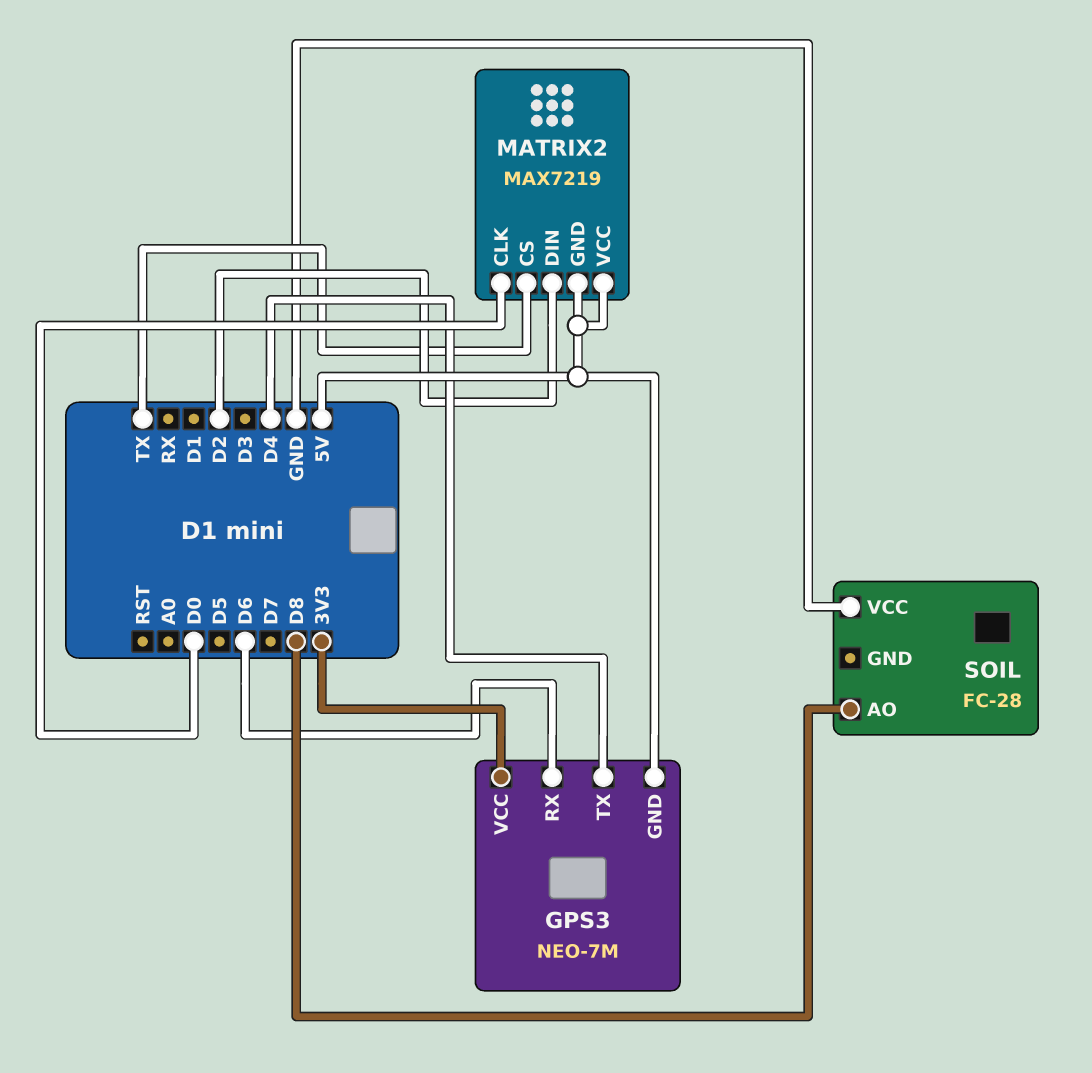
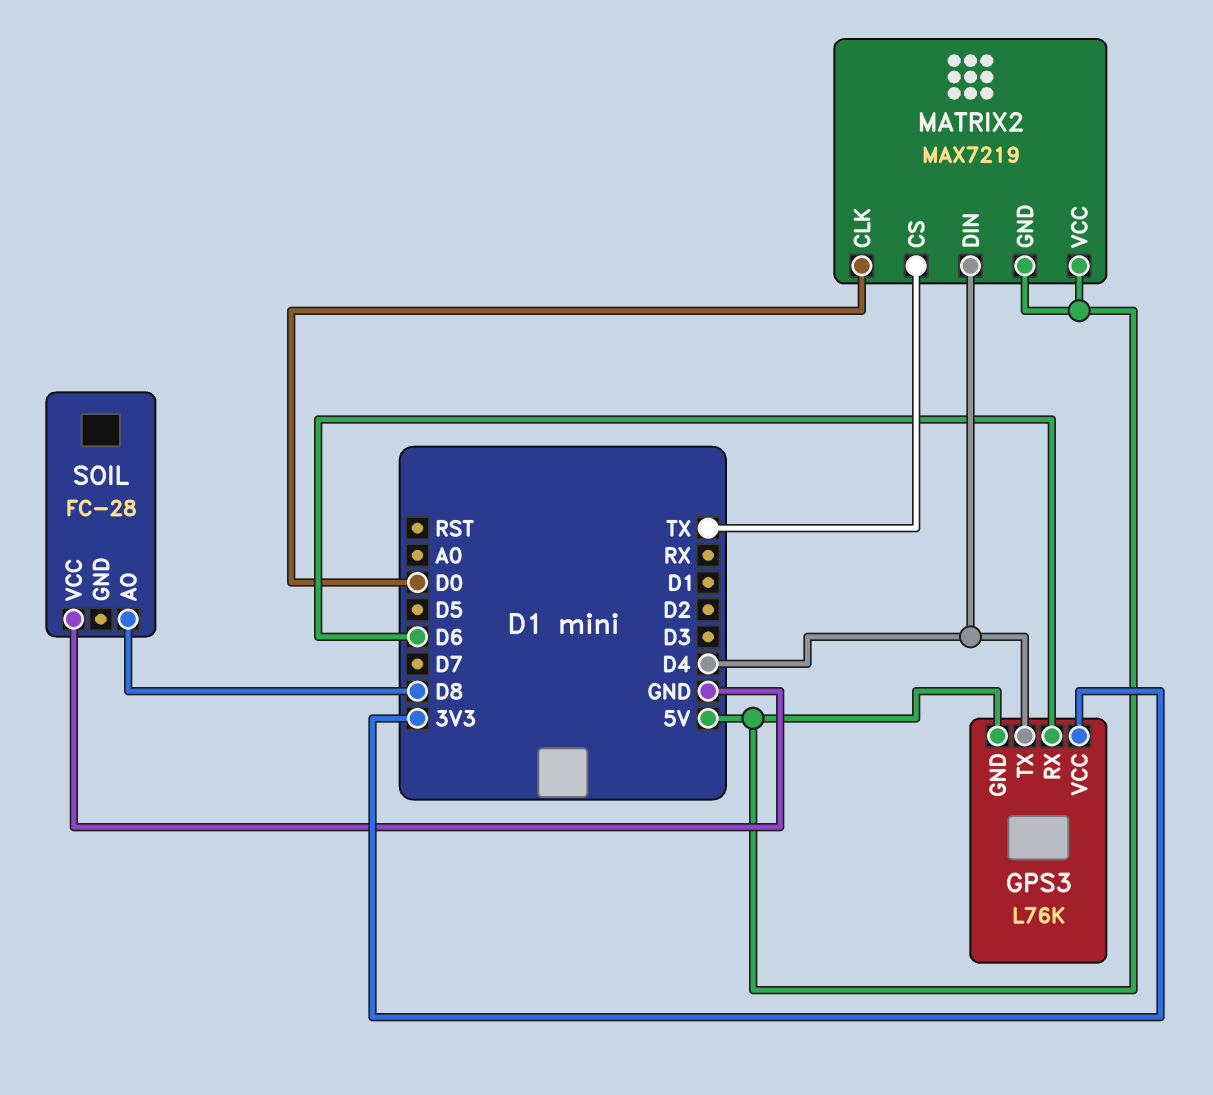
GPS3: NEO-7M -> L76K
MATRIX2 pin DIN: D2 -> D4

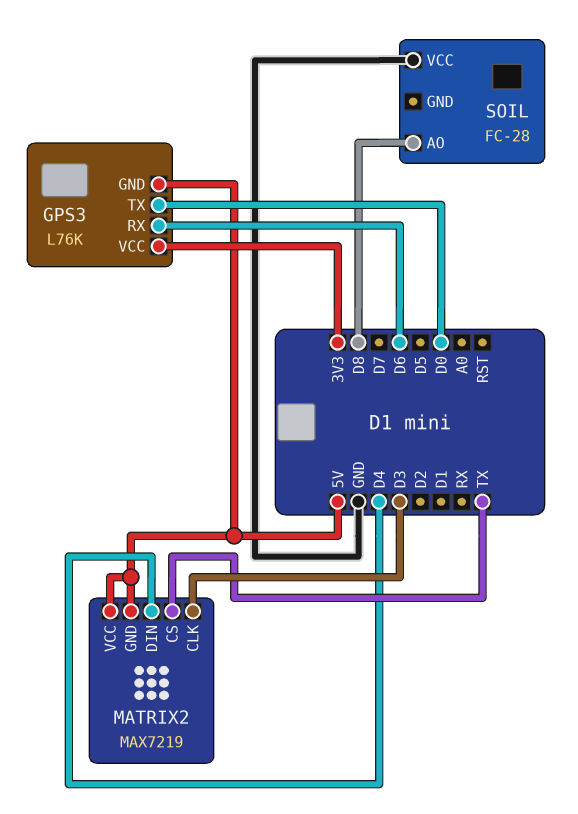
GPS3 pin TX: D4 -> D0
MATRIX2 pin CLK: D0 -> D3

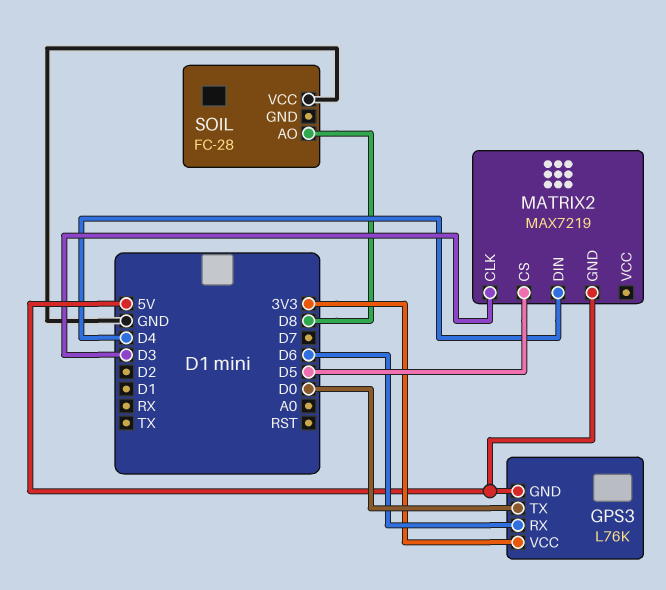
MATRIX2 pin CS: TX -> D5
MATRIX2 pin VCC: 5V -> none

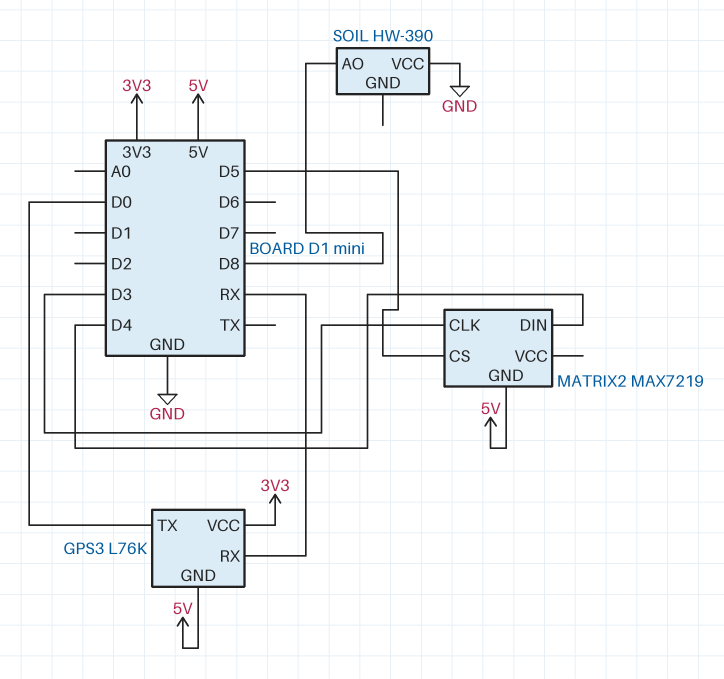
GPS3 pin RX: D6 -> RX
SOIL: FC-28 -> HW-390

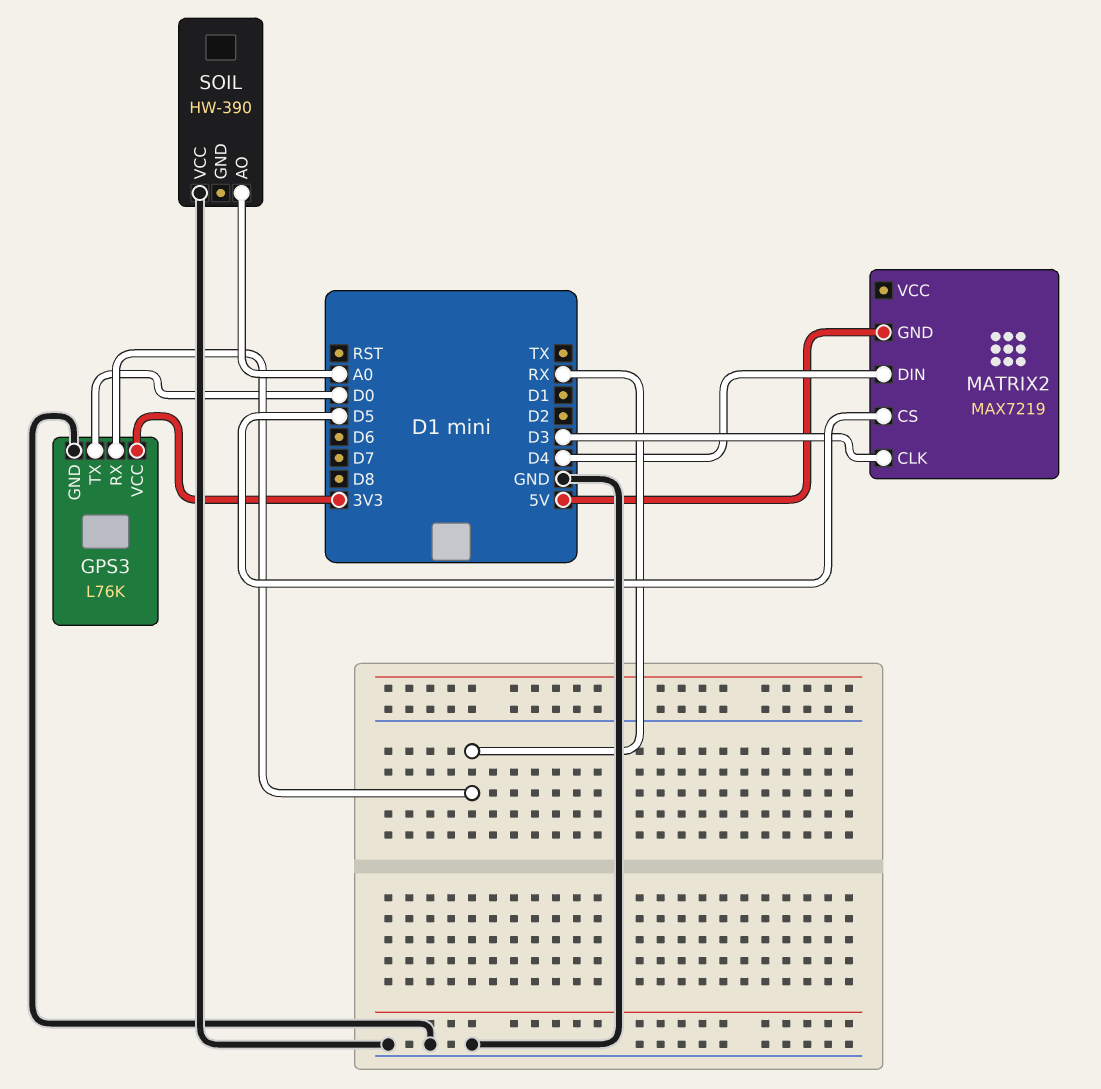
GPS3 pin GND: 5V -> GND
SOIL pin AO: D8 -> A0

